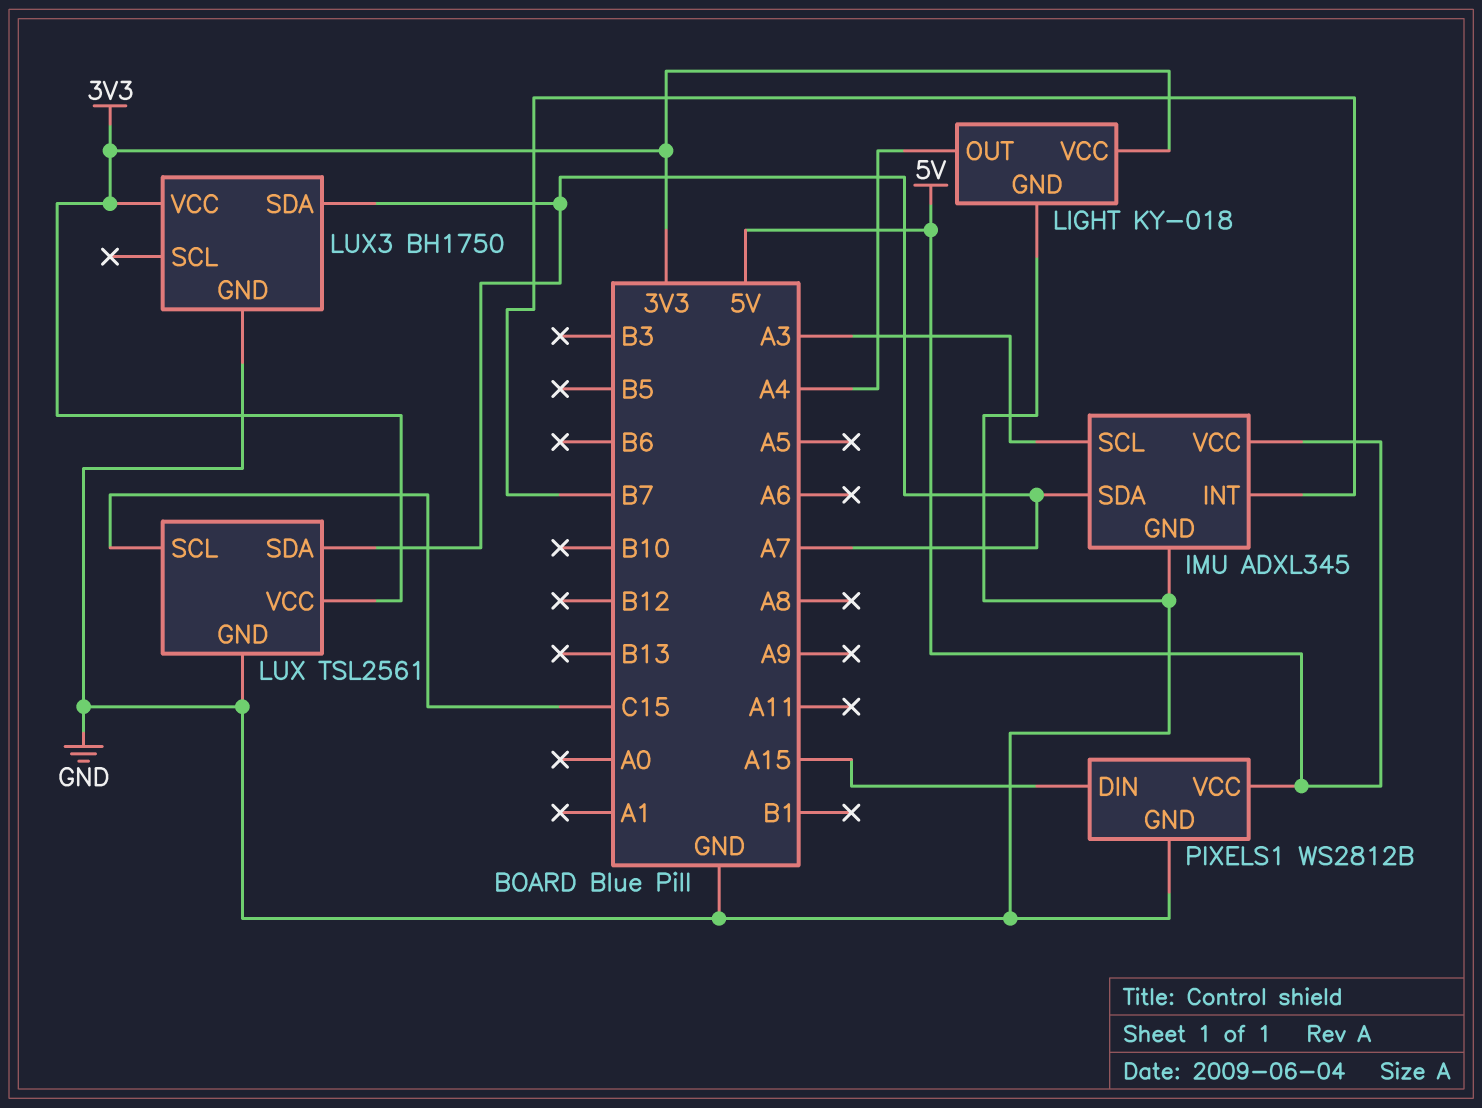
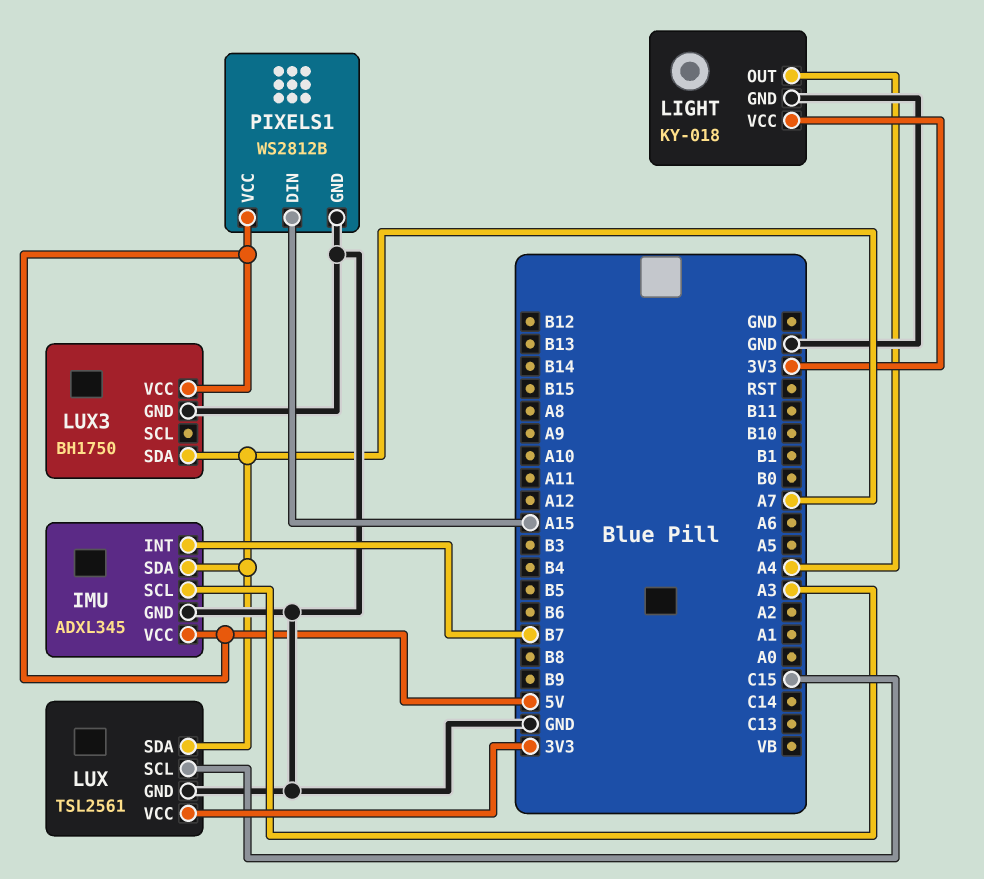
LUX3 pin VCC: 3V3 -> 5V

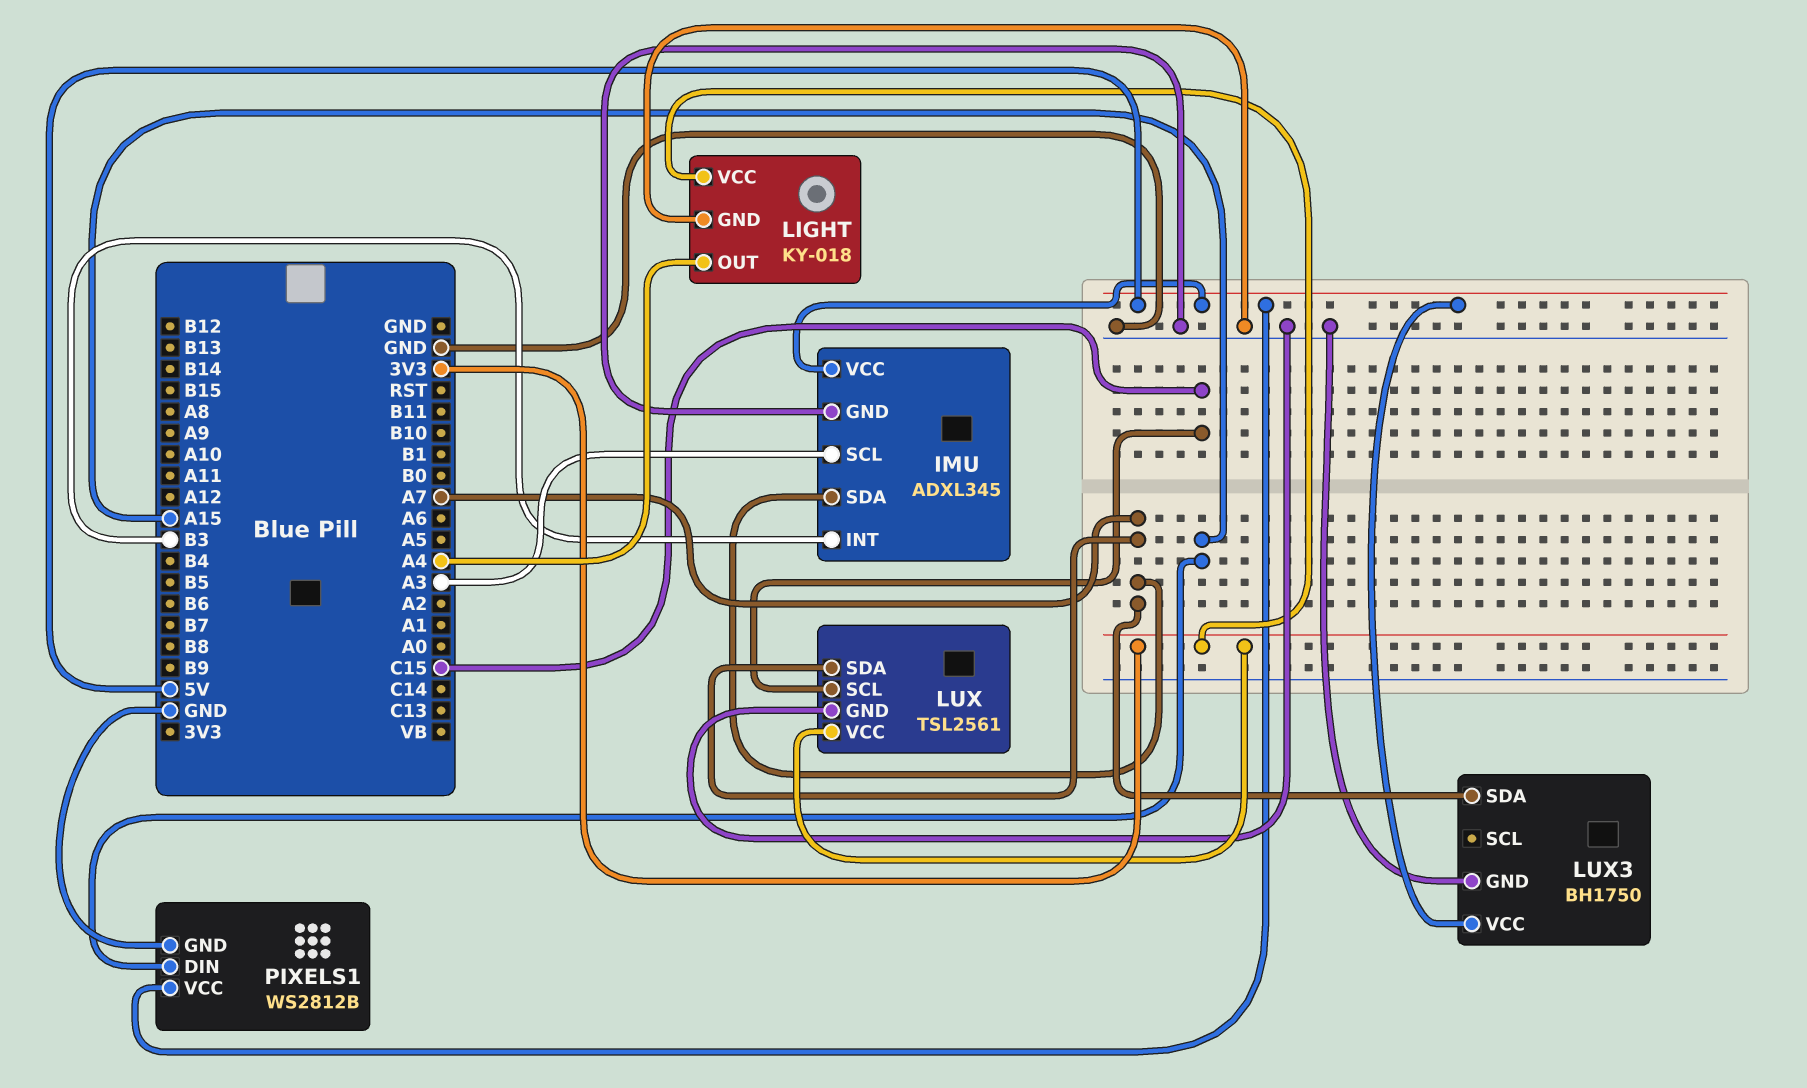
IMU pin INT: B7 -> B3

